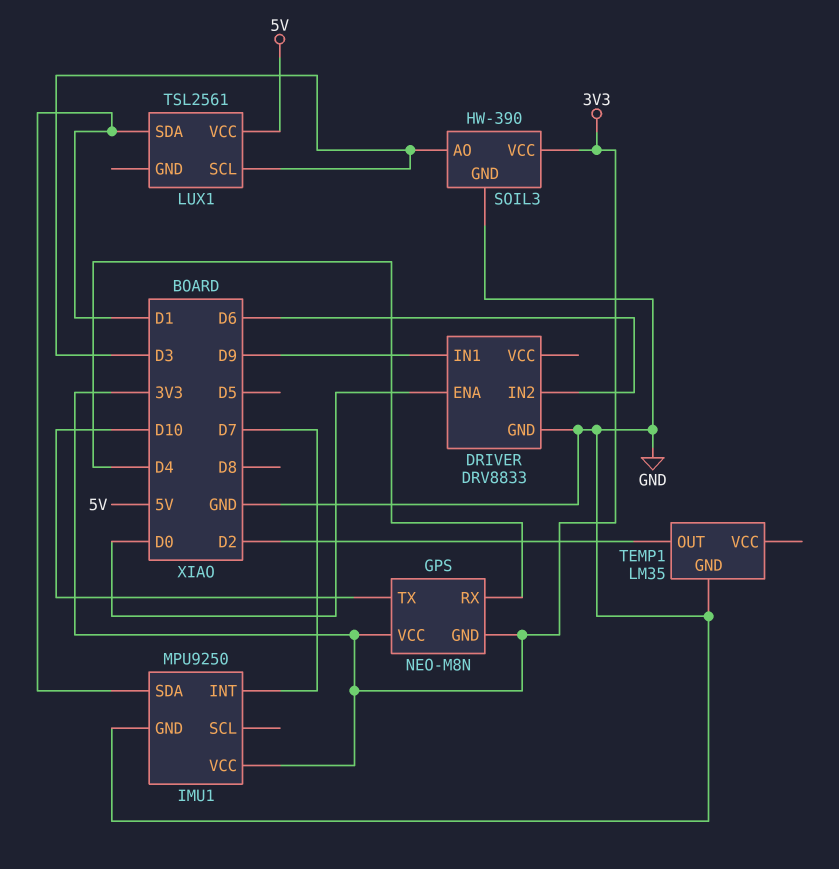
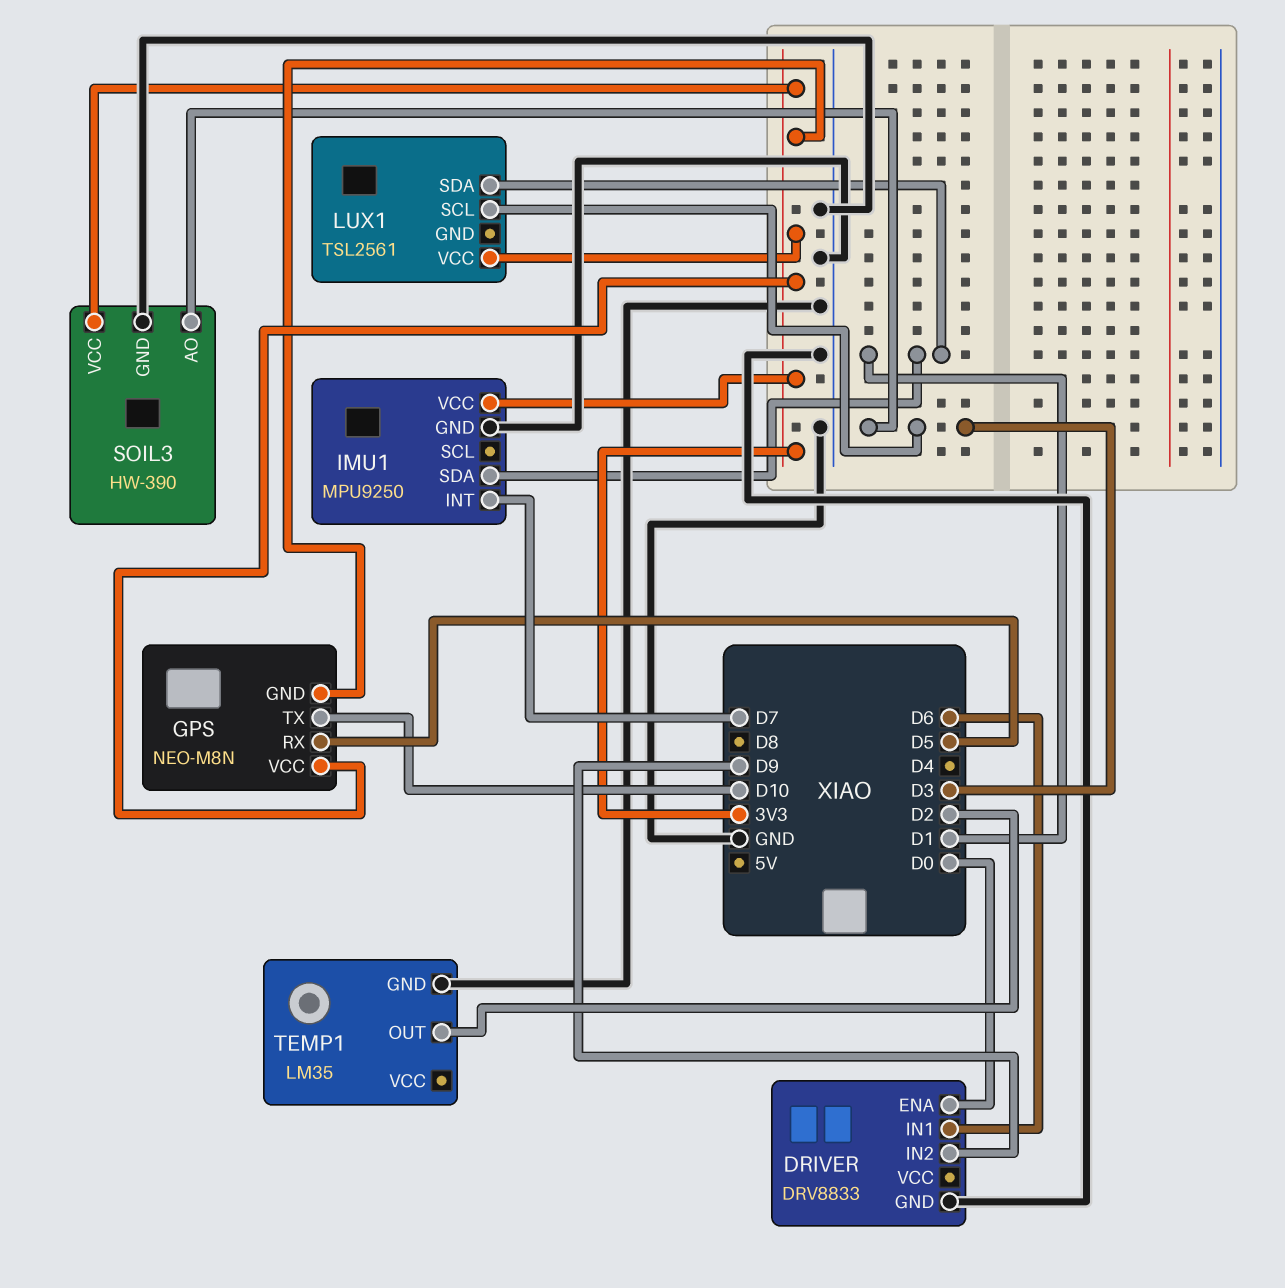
DRIVER pin IN1: D9 -> D6
DRIVER pin IN2: D6 -> D9
GPS pin RX: D4 -> D5
LUX1 pin VCC: 5V -> 3V3

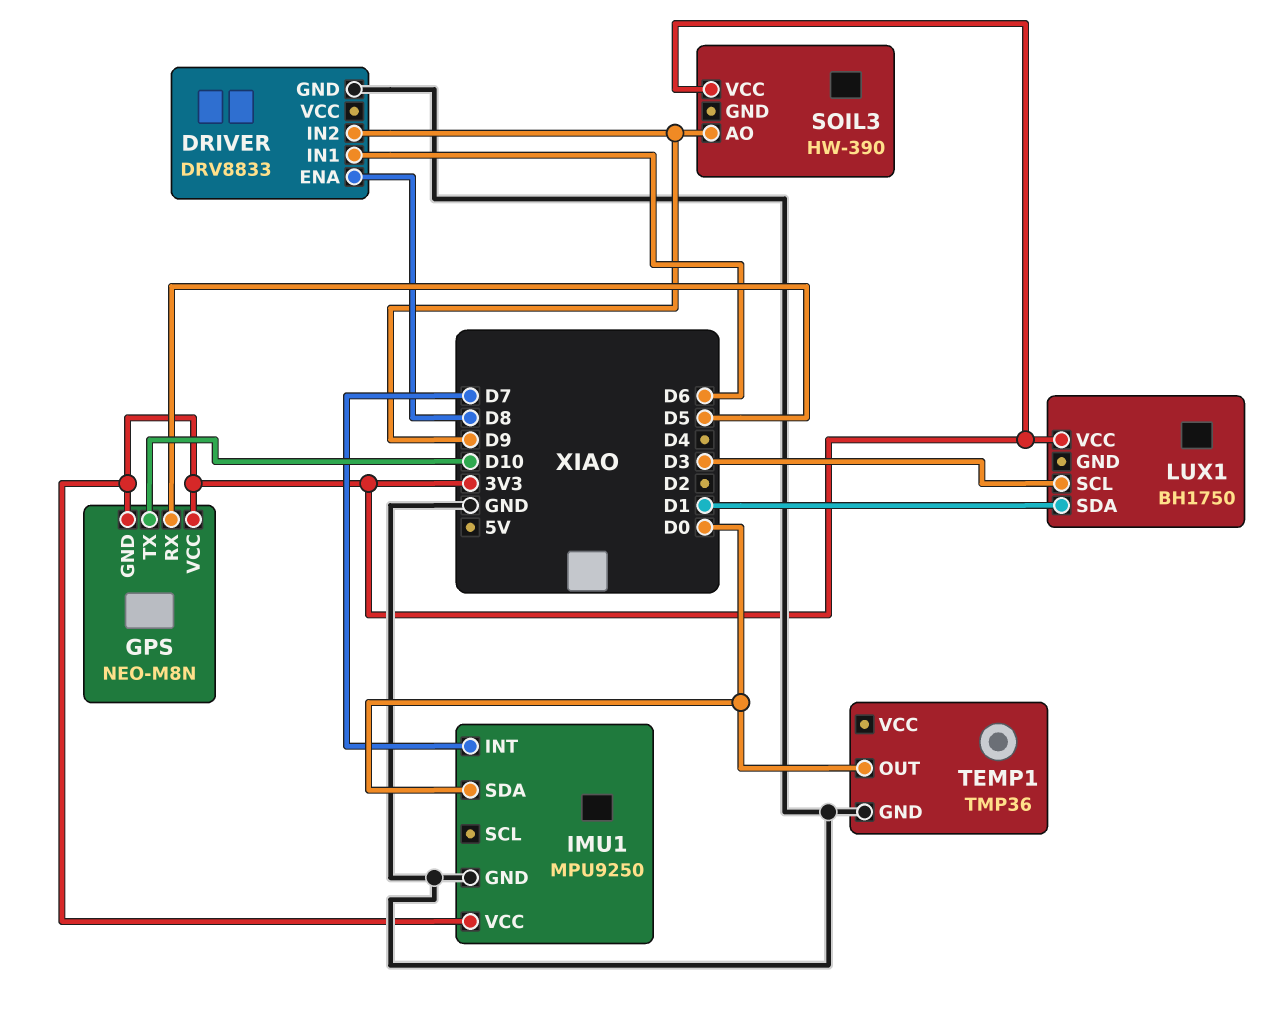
DRIVER pin ENA: D0 -> D8
IMU1 pin SDA: D1 -> D0
LUX1: TSL2561 -> BH1750
SOIL3 pin AO: D3 -> D9
SOIL3 pin GND: GND -> none
TEMP1: LM35 -> TMP36
TEMP1 pin OUT: D2 -> D0

